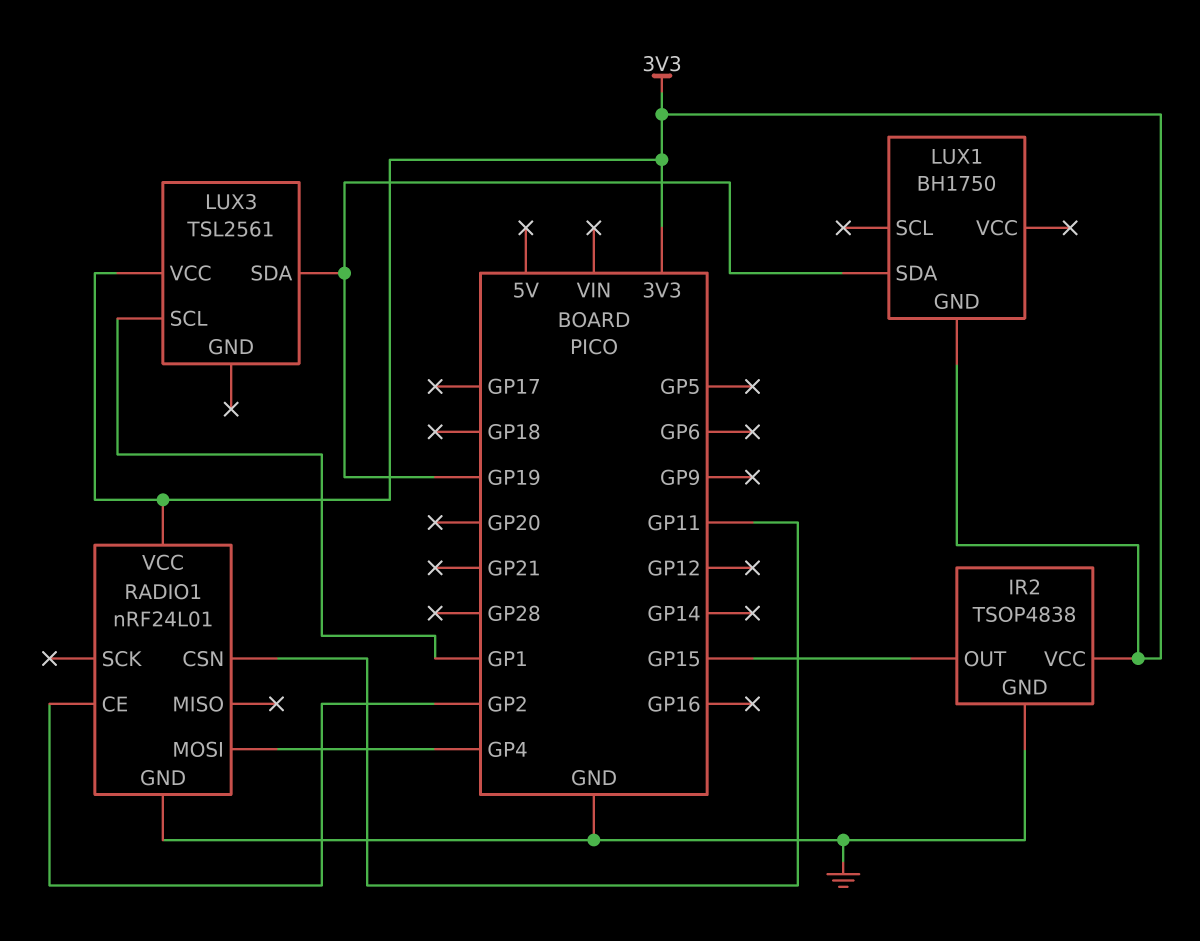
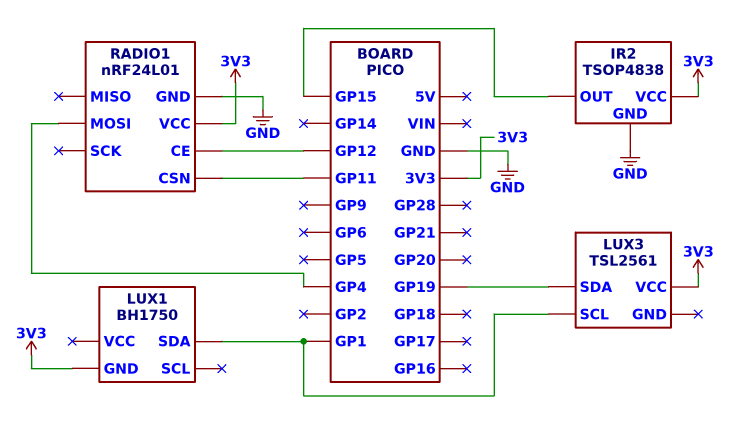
LUX1 pin SDA: GP19 -> GP1
RADIO1 pin CE: GP2 -> GP12

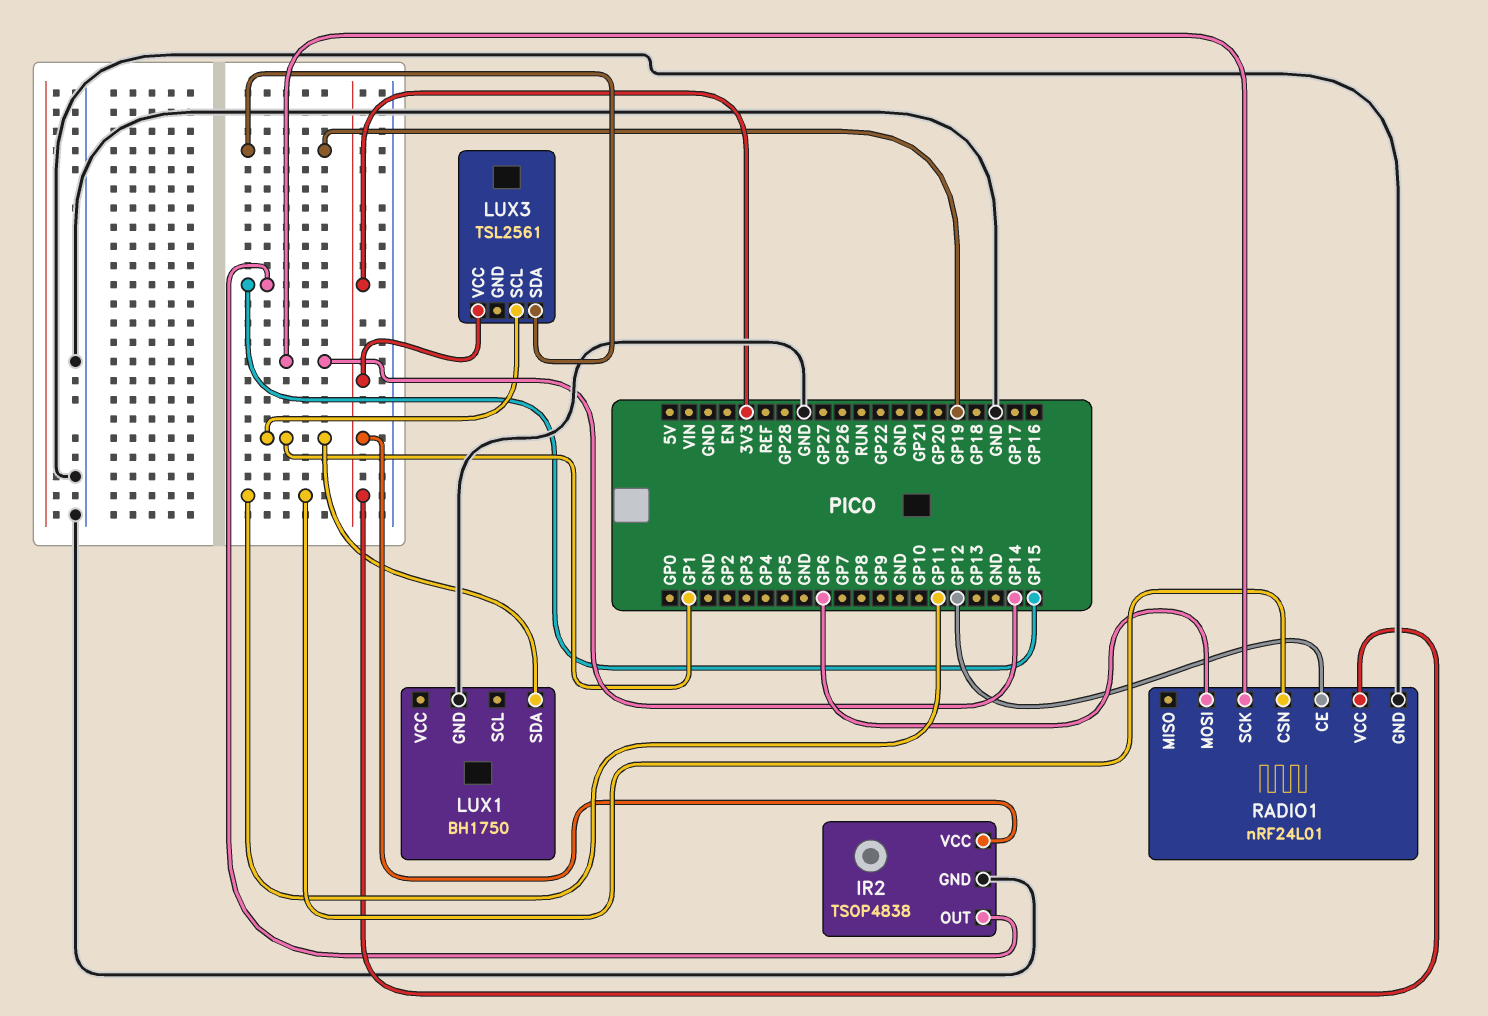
LUX1 pin GND: 3V3 -> GND
RADIO1 pin MOSI: GP4 -> GP6
RADIO1 pin SCK: none -> GP14

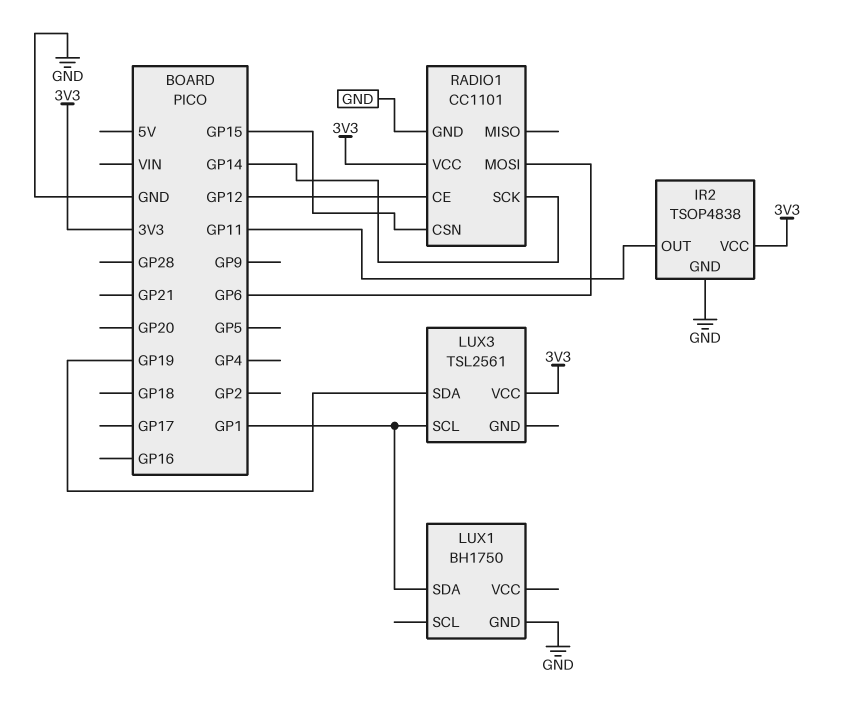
IR2 pin OUT: GP15 -> GP11
RADIO1: nRF24L01 -> CC1101
RADIO1 pin CSN: GP11 -> GP15

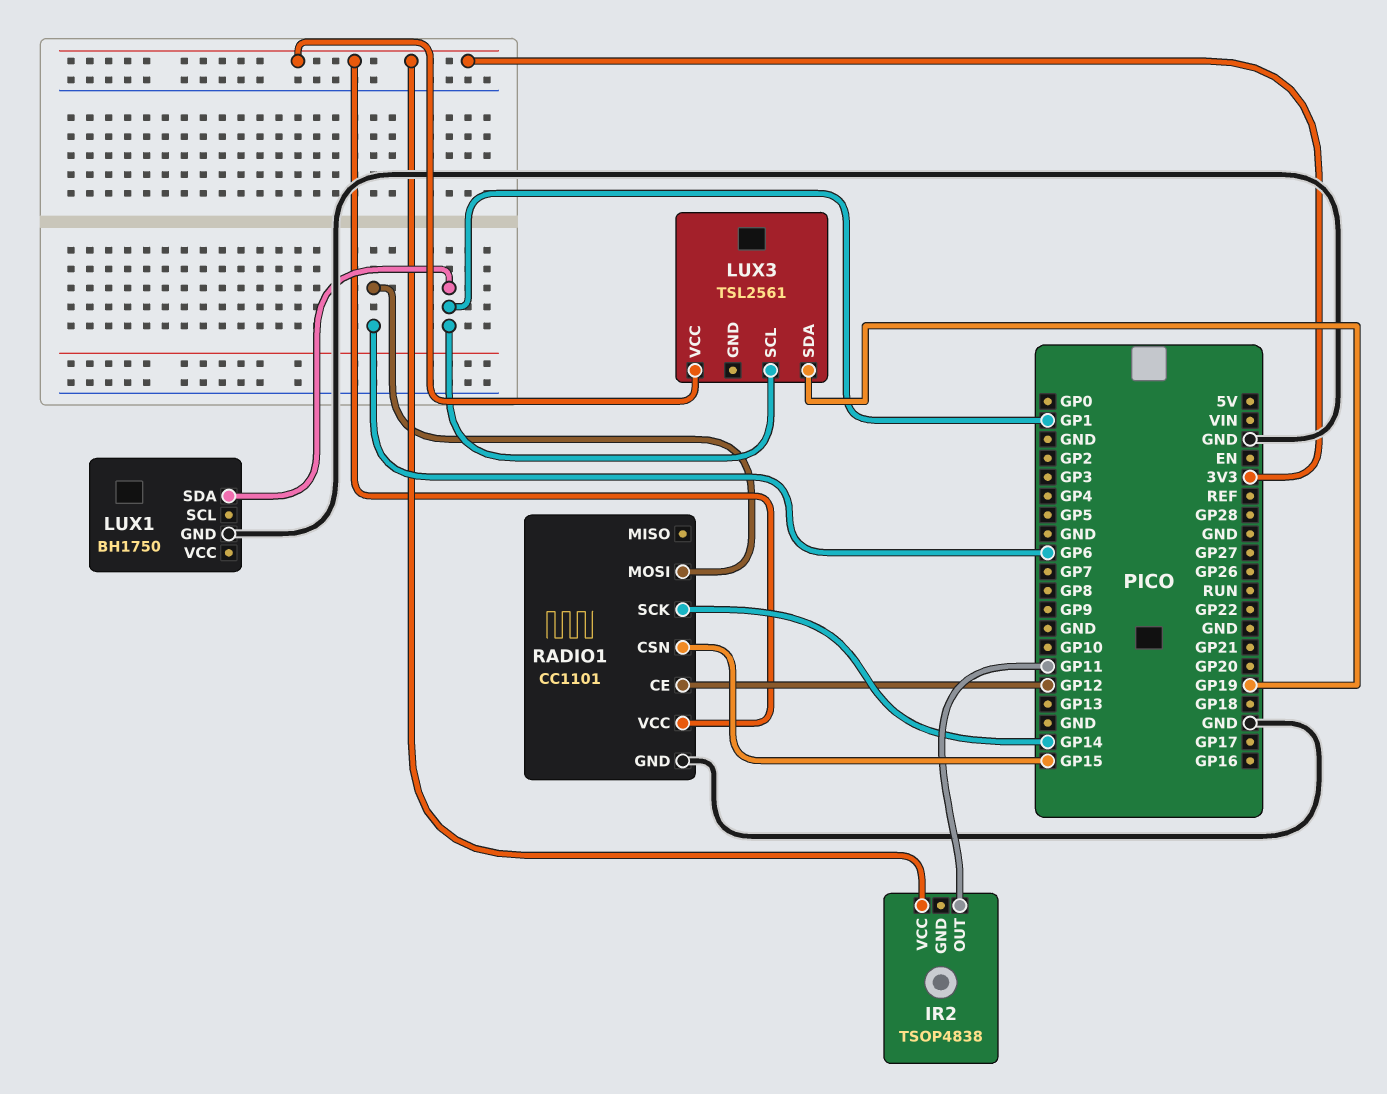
IR2 pin GND: GND -> none

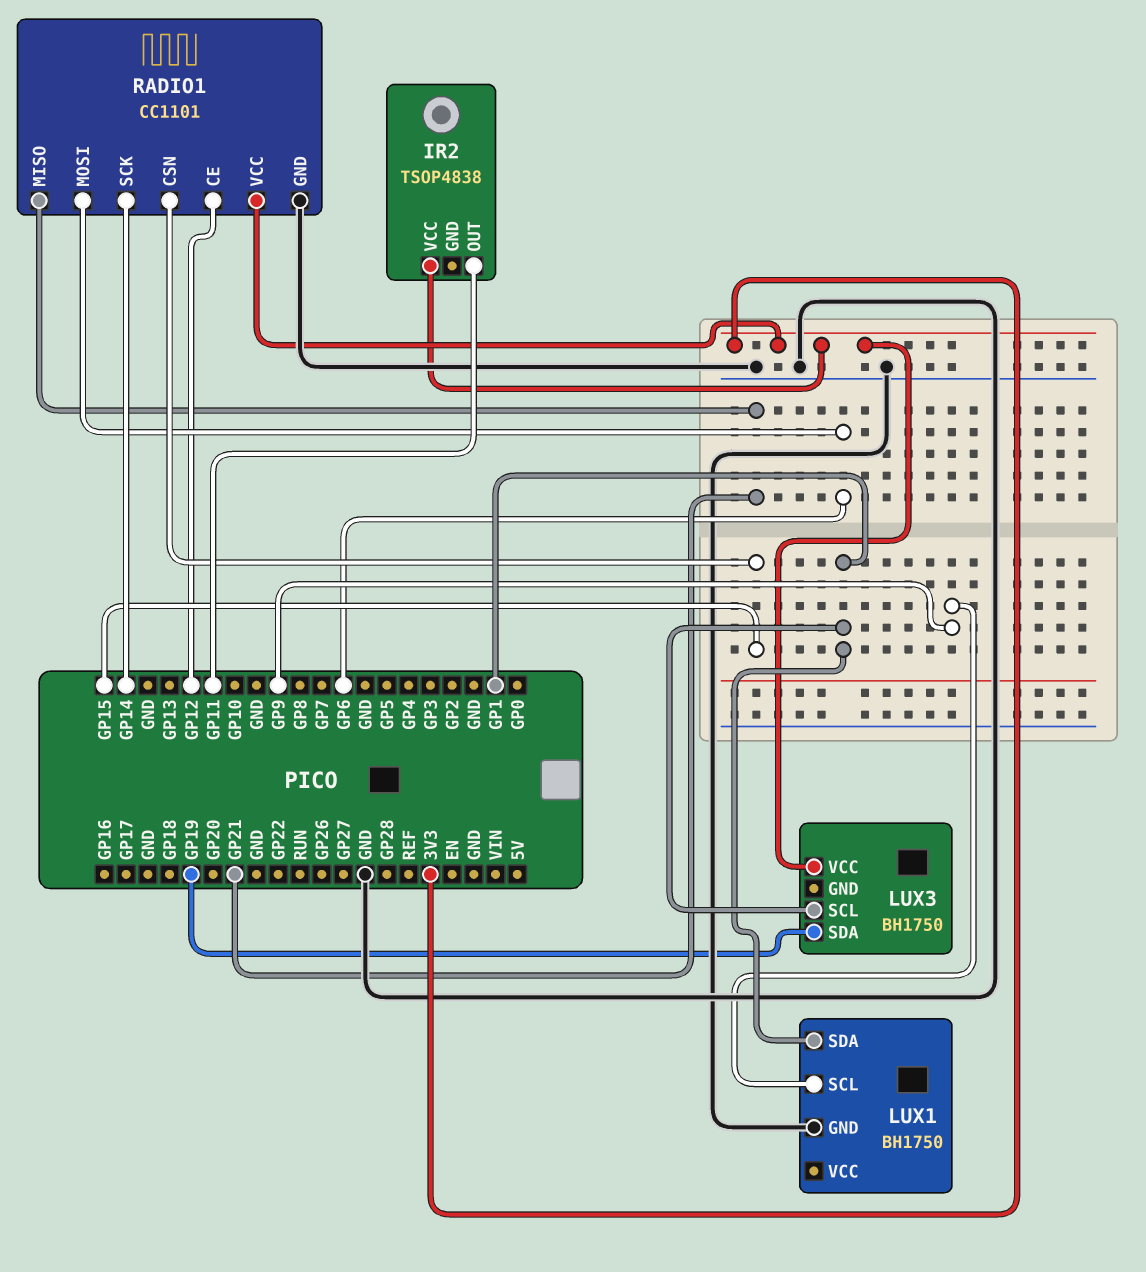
LUX1 pin SCL: none -> GP9
LUX3: TSL2561 -> BH1750
RADIO1 pin MISO: none -> GP21

